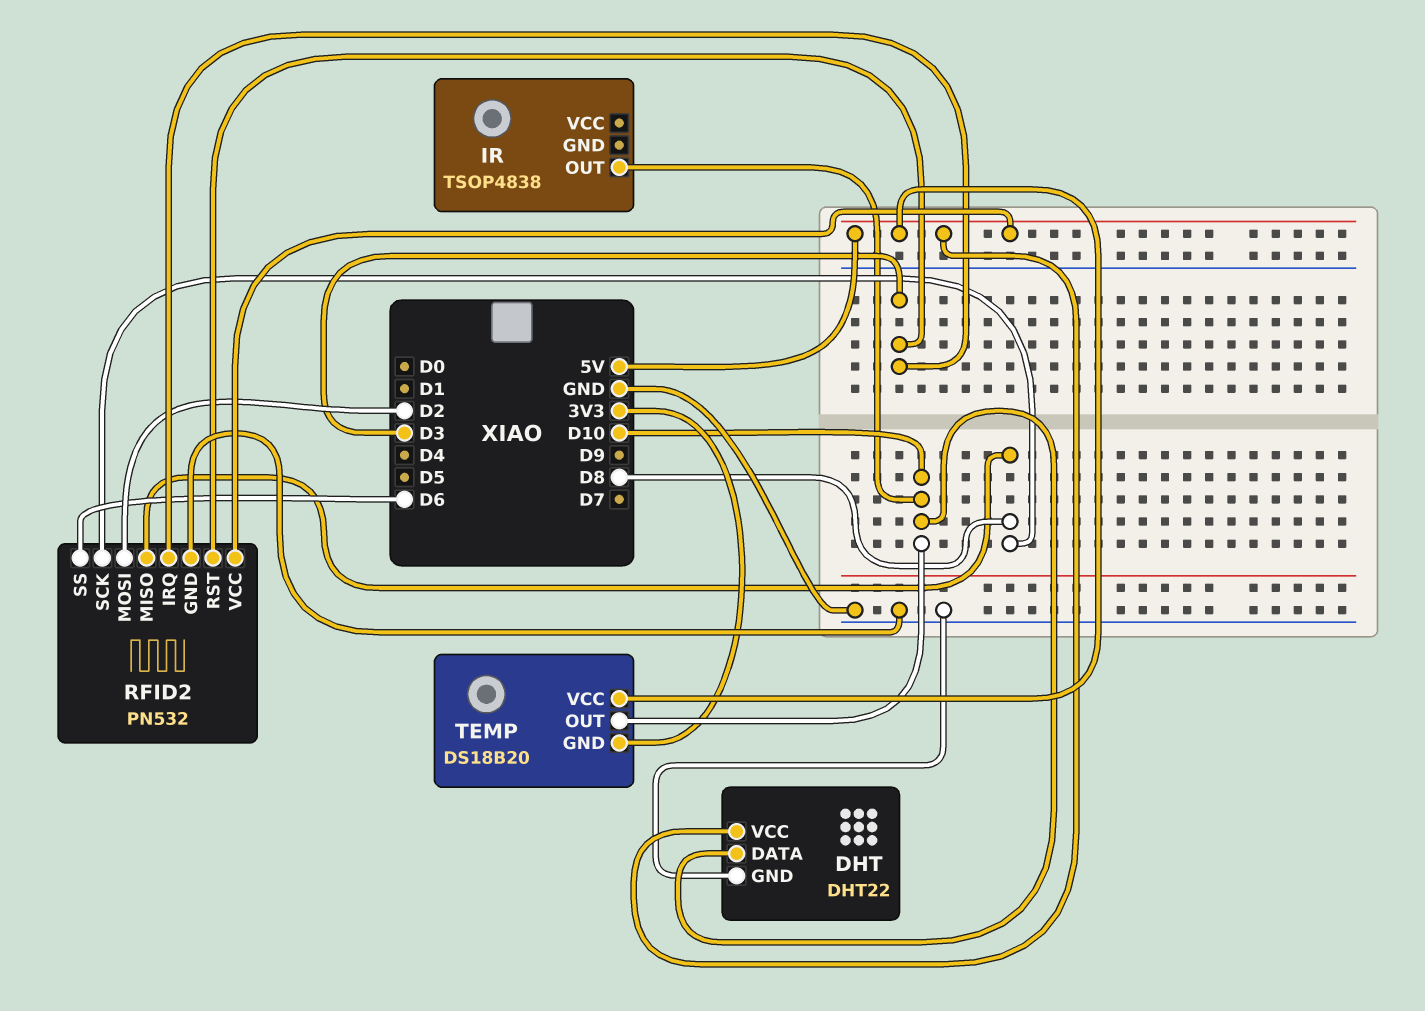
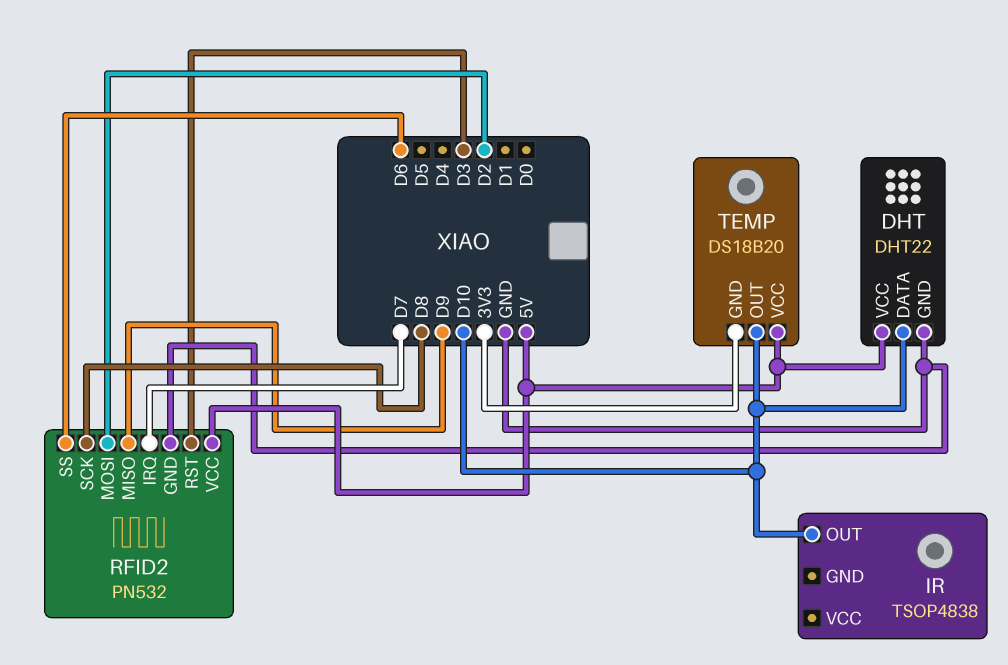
RFID2 pin IRQ: D3 -> D7
RFID2 pin MISO: D8 -> D9

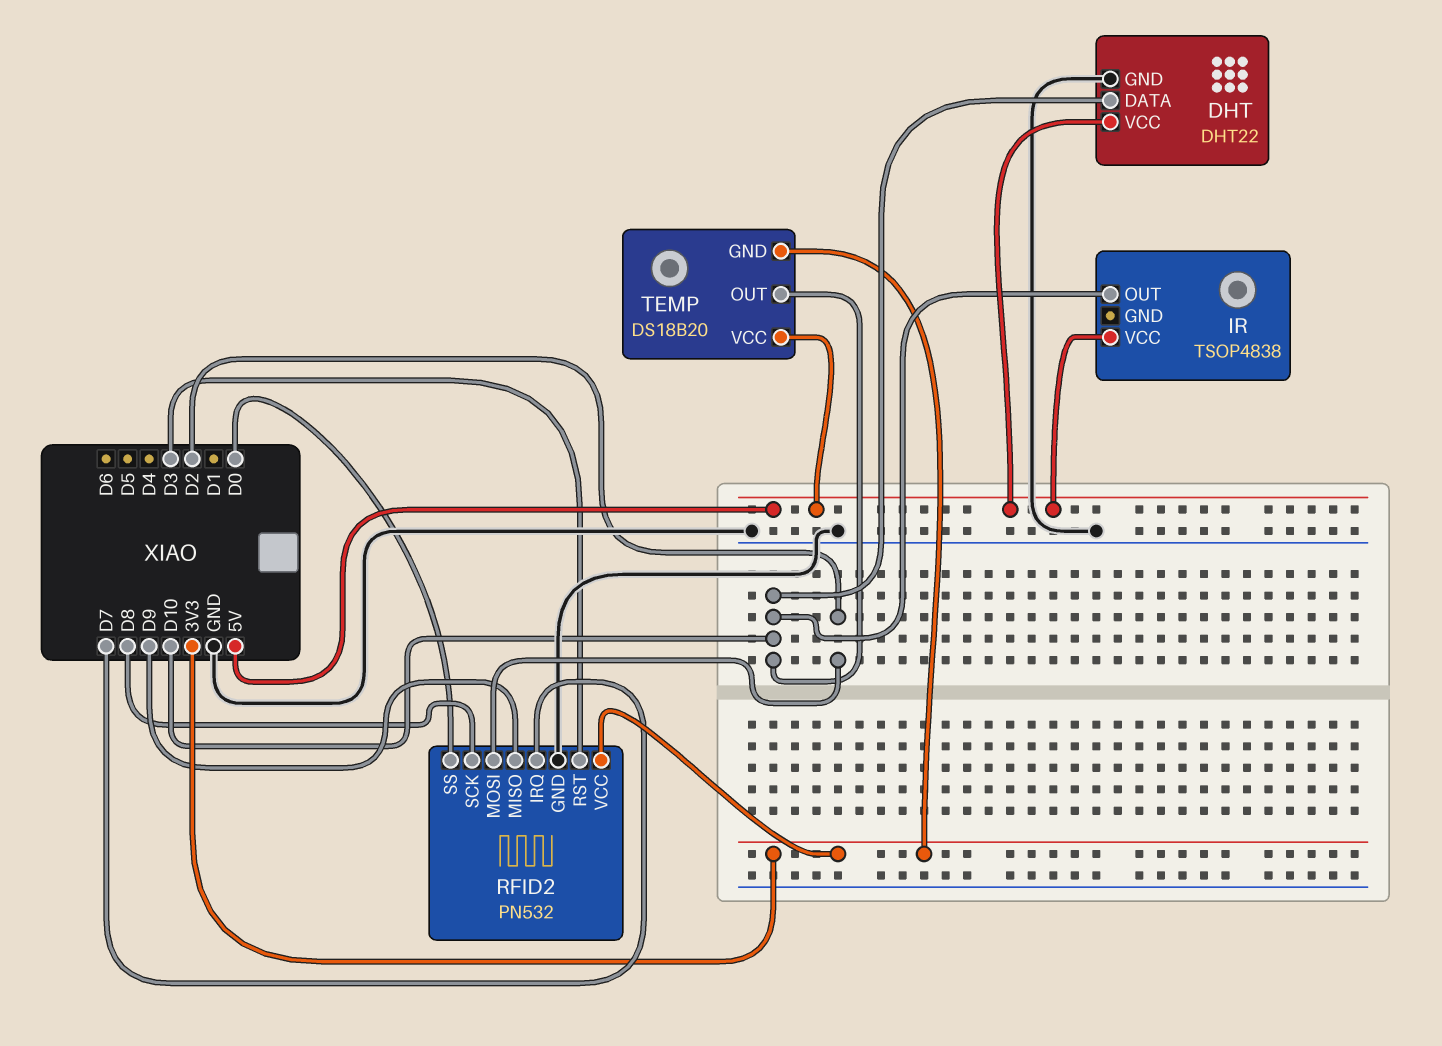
IR pin VCC: none -> 5V
RFID2 pin SS: D6 -> D0
RFID2 pin VCC: 5V -> 3V3

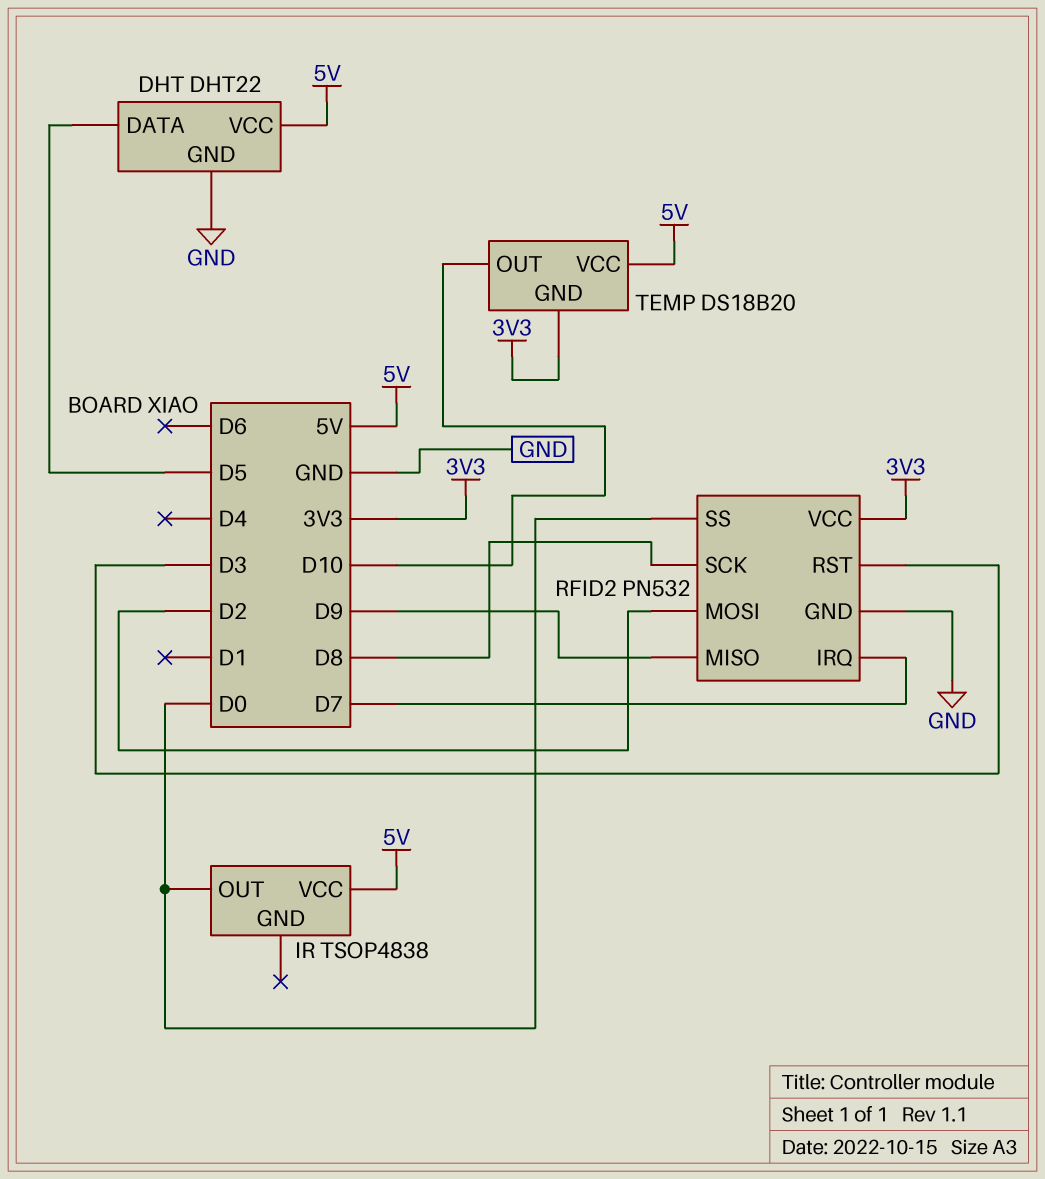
DHT pin DATA: D10 -> D5
IR pin OUT: D10 -> D0

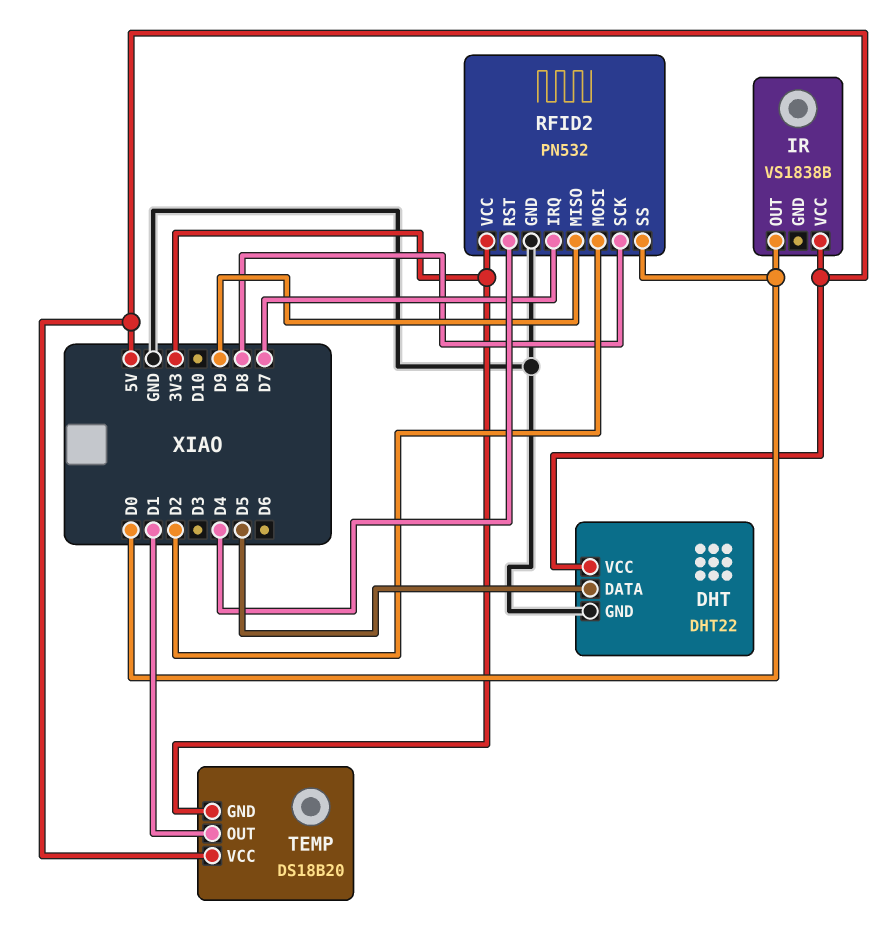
IR: TSOP4838 -> VS1838B
RFID2 pin RST: D3 -> D4
TEMP pin OUT: D10 -> D1

